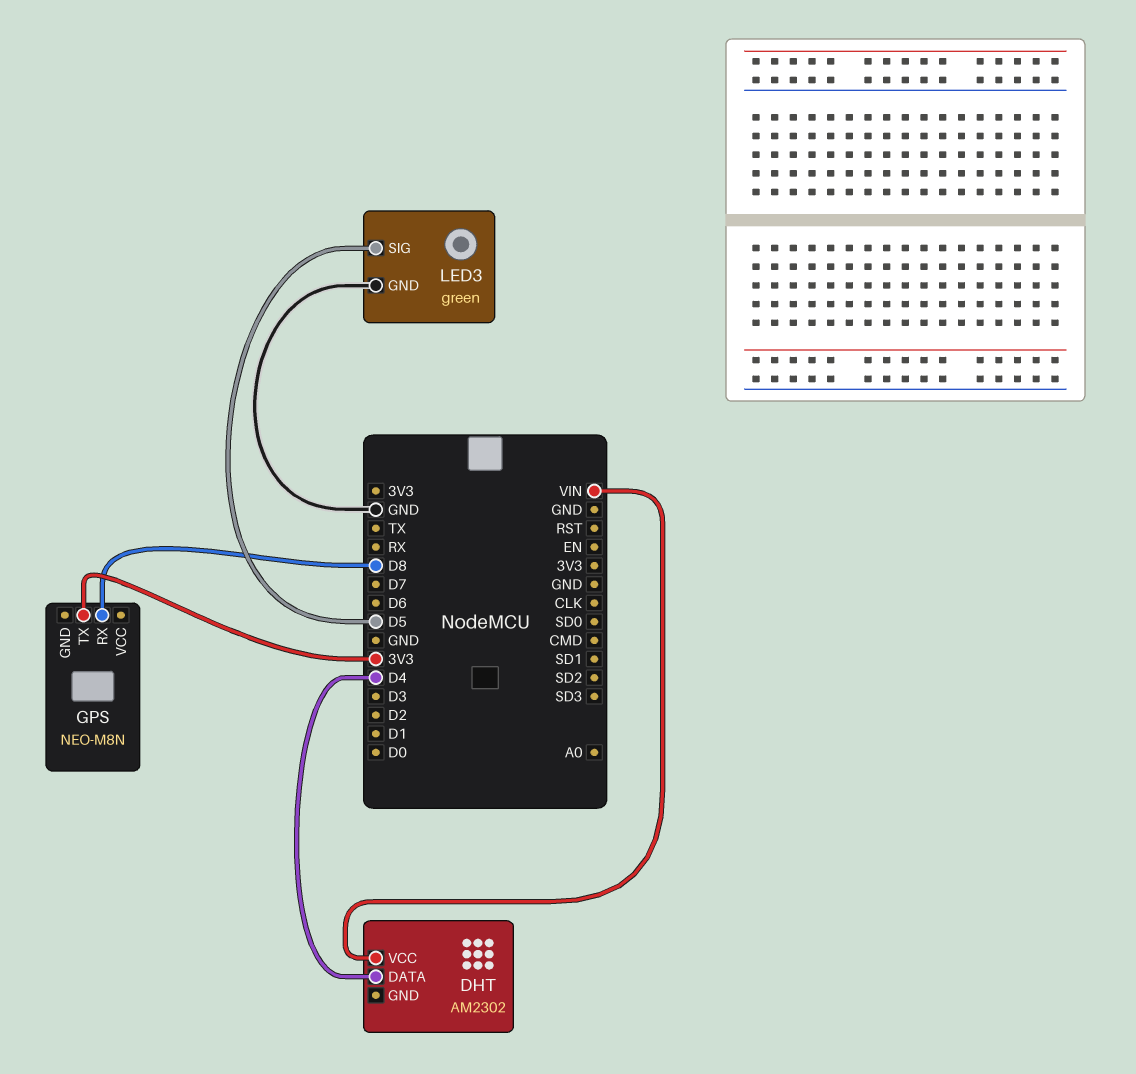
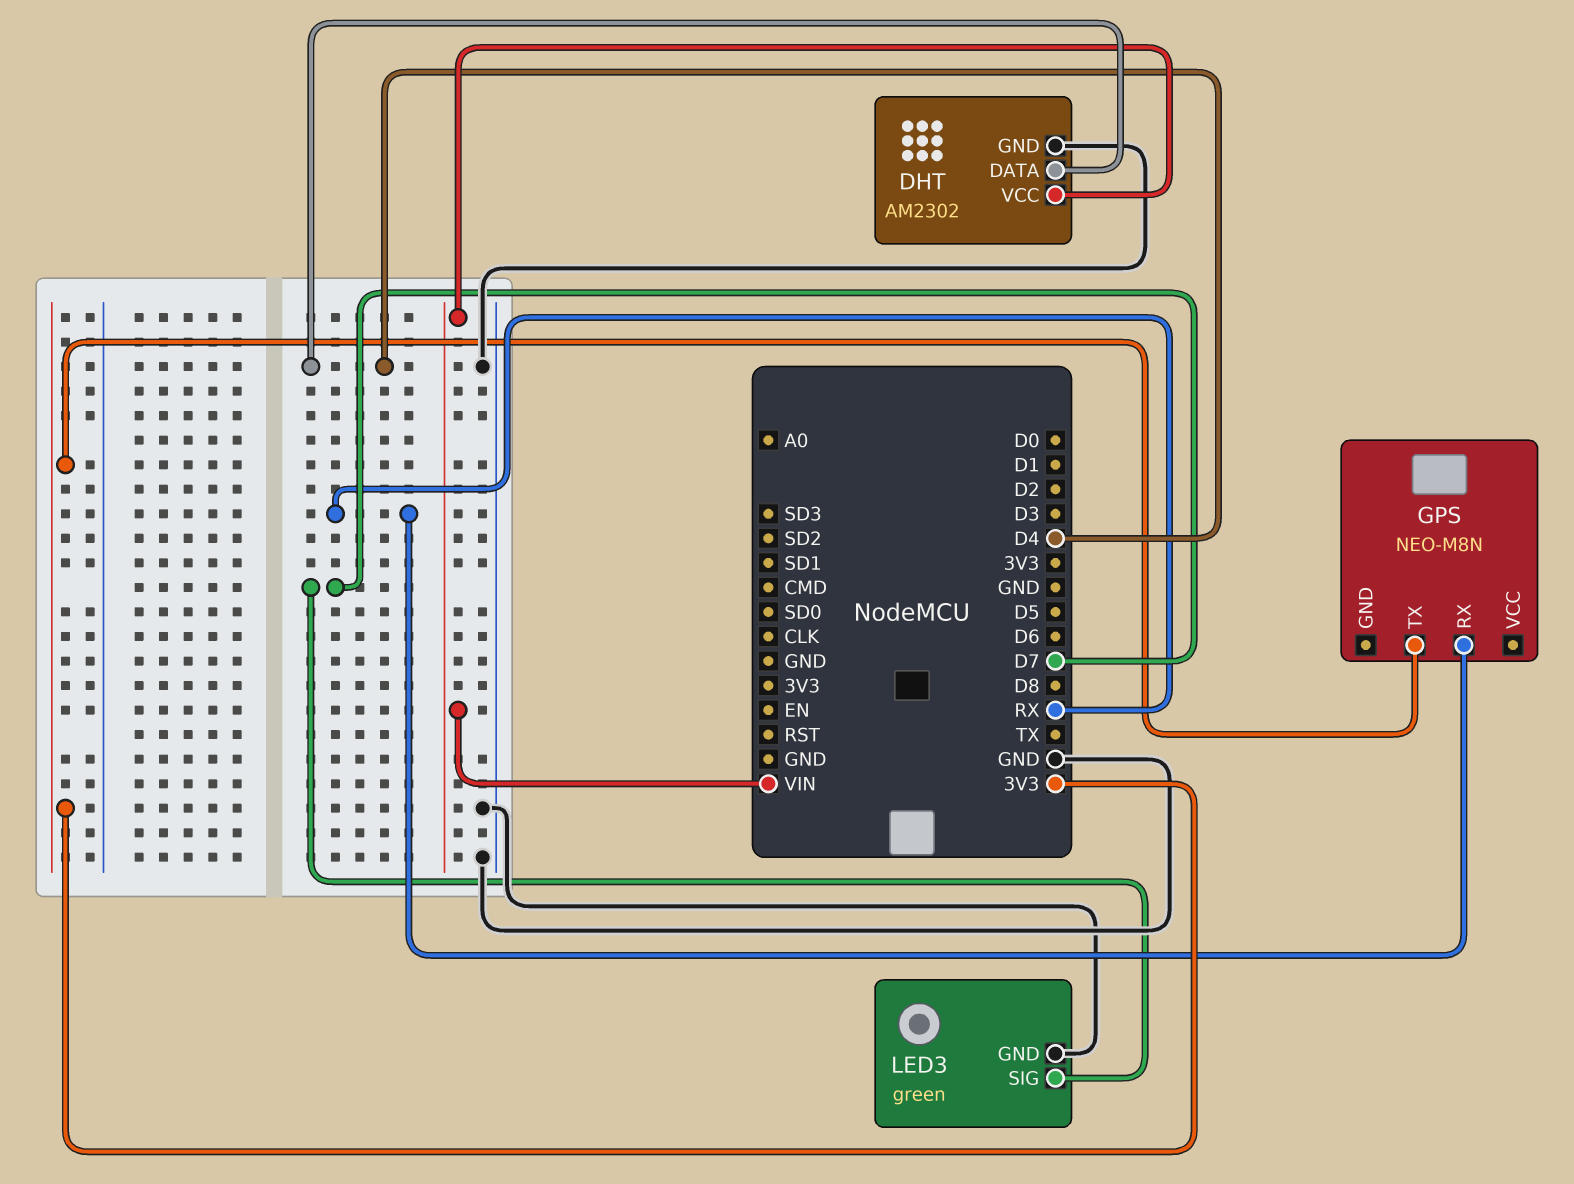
DHT pin GND: none -> GND
GPS pin RX: D8 -> RX
LED3 pin SIG: D5 -> D7

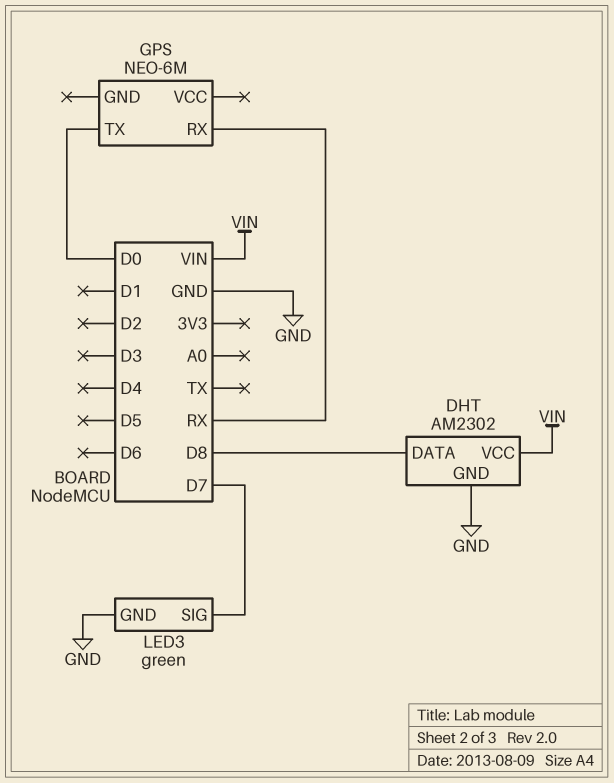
DHT pin DATA: D4 -> D8
GPS: NEO-M8N -> NEO-6M
GPS pin TX: 3V3 -> D0

